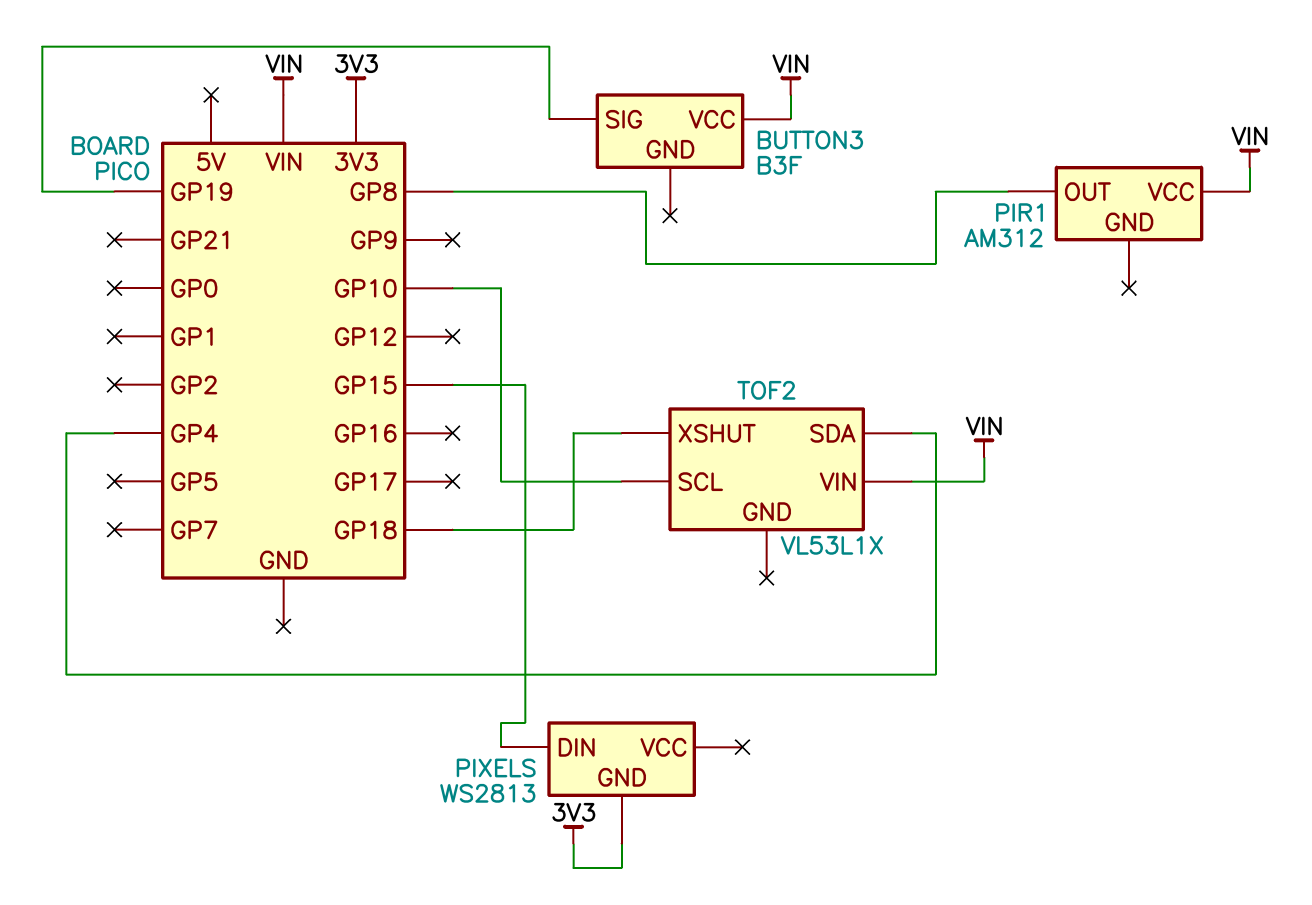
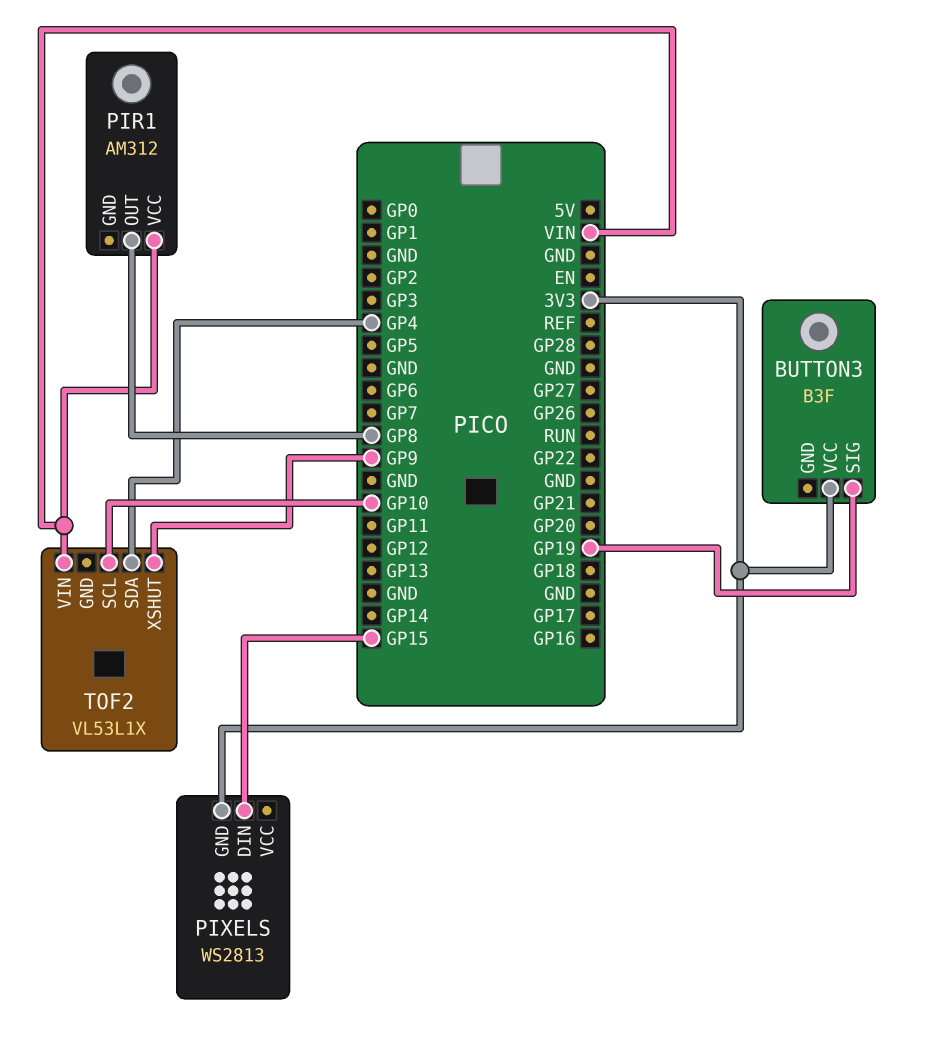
BUTTON3 pin VCC: VIN -> 3V3
TOF2 pin XSHUT: GP18 -> GP9

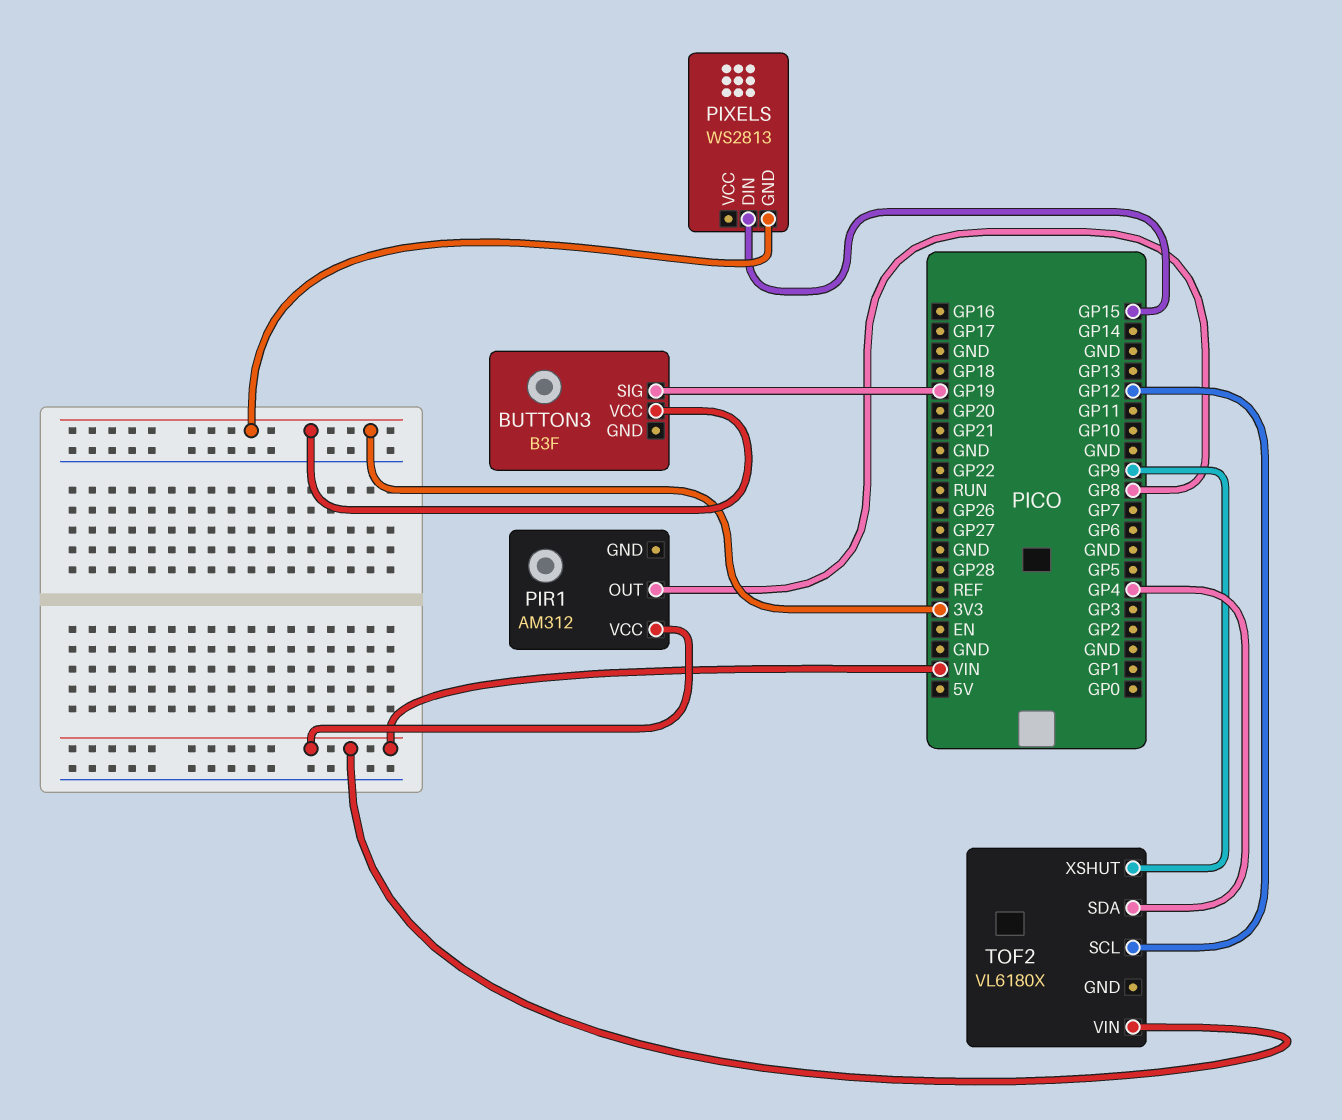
TOF2: VL53L1X -> VL6180X
TOF2 pin SCL: GP10 -> GP12

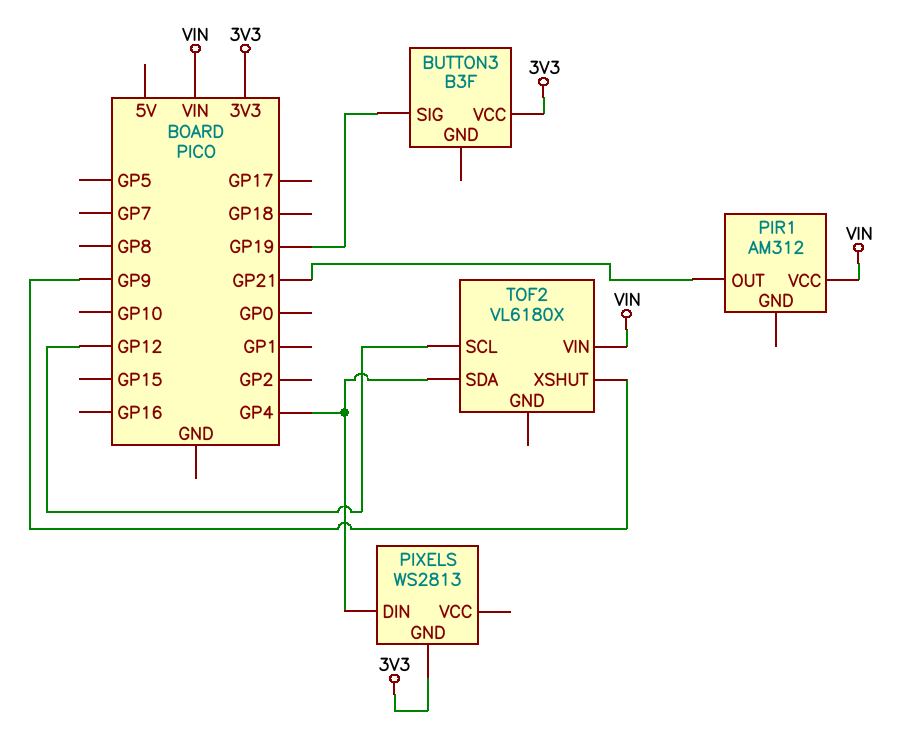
PIR1 pin OUT: GP8 -> GP21
PIXELS pin DIN: GP15 -> GP4

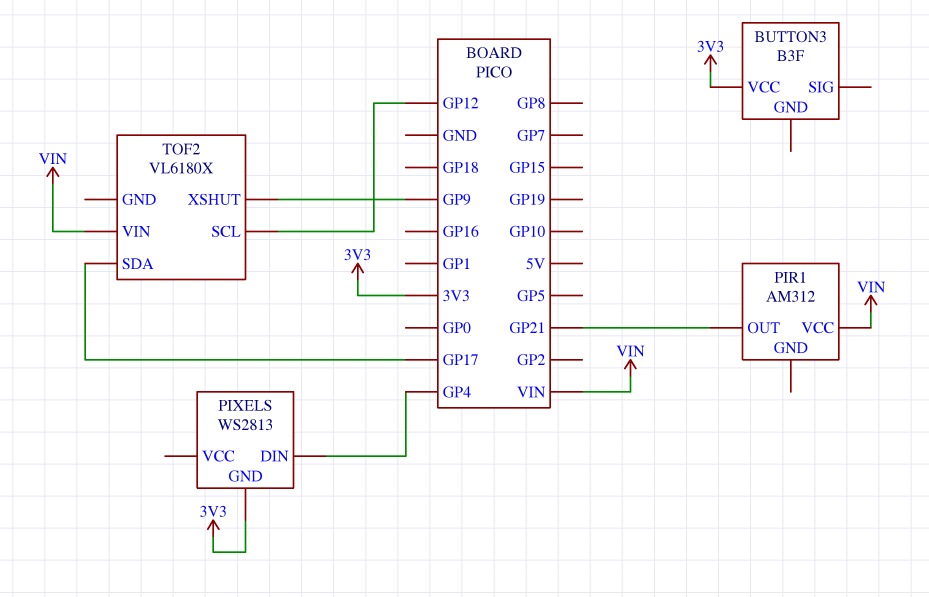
BUTTON3 pin SIG: GP19 -> none
TOF2 pin SDA: GP4 -> GP17

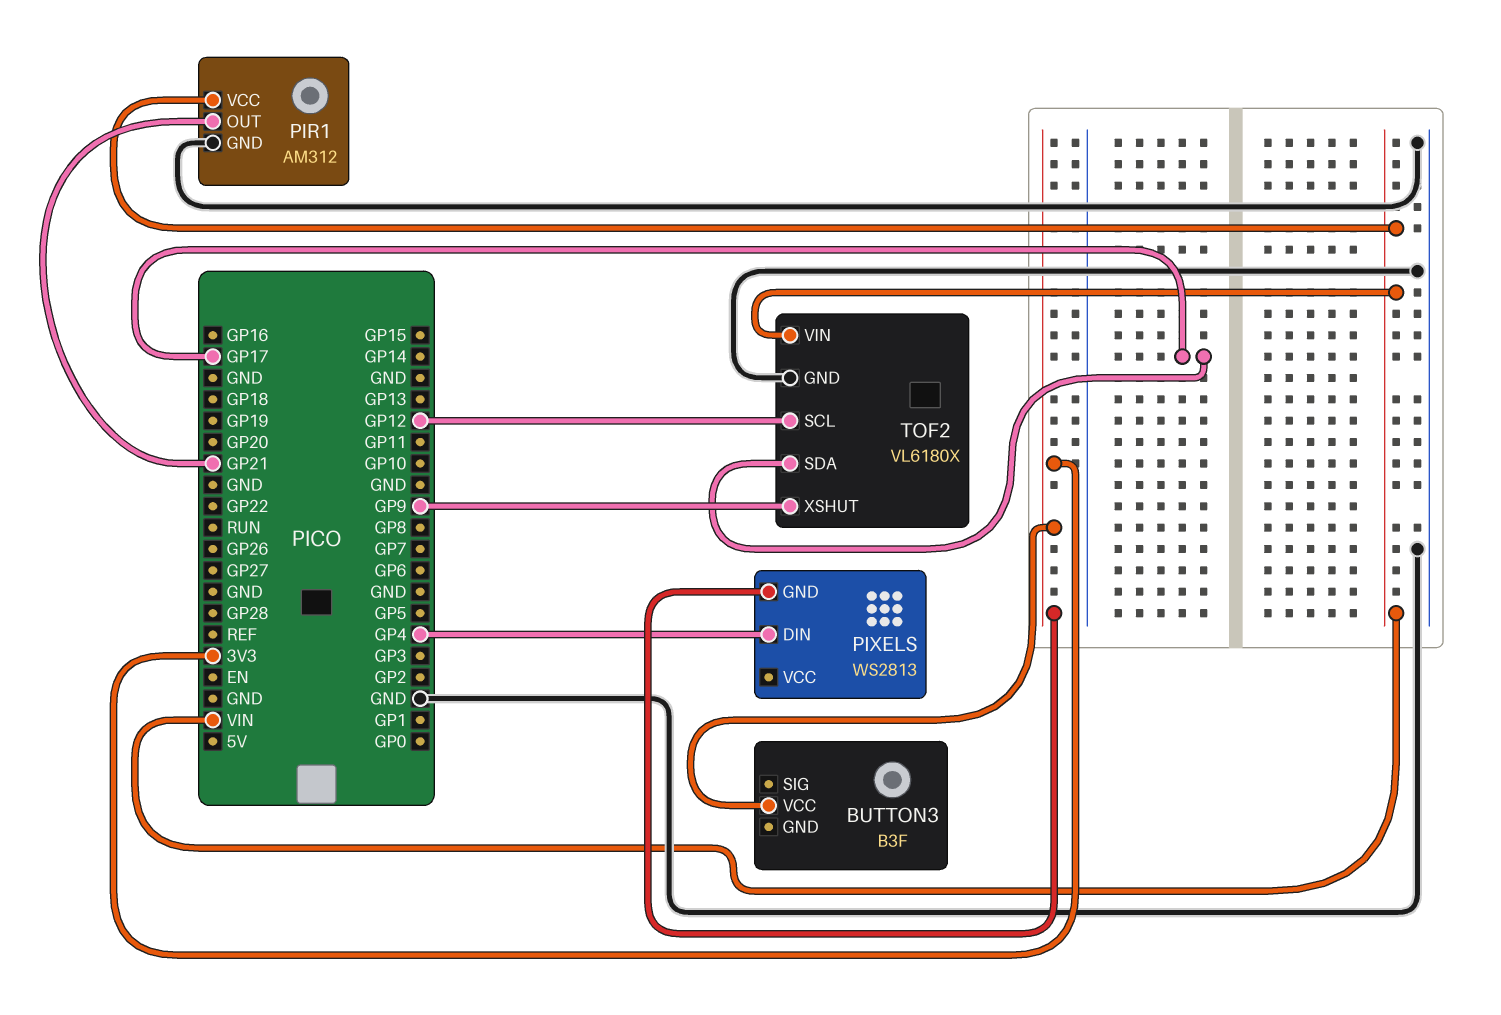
PIR1 pin GND: none -> GND
TOF2 pin GND: none -> GND

